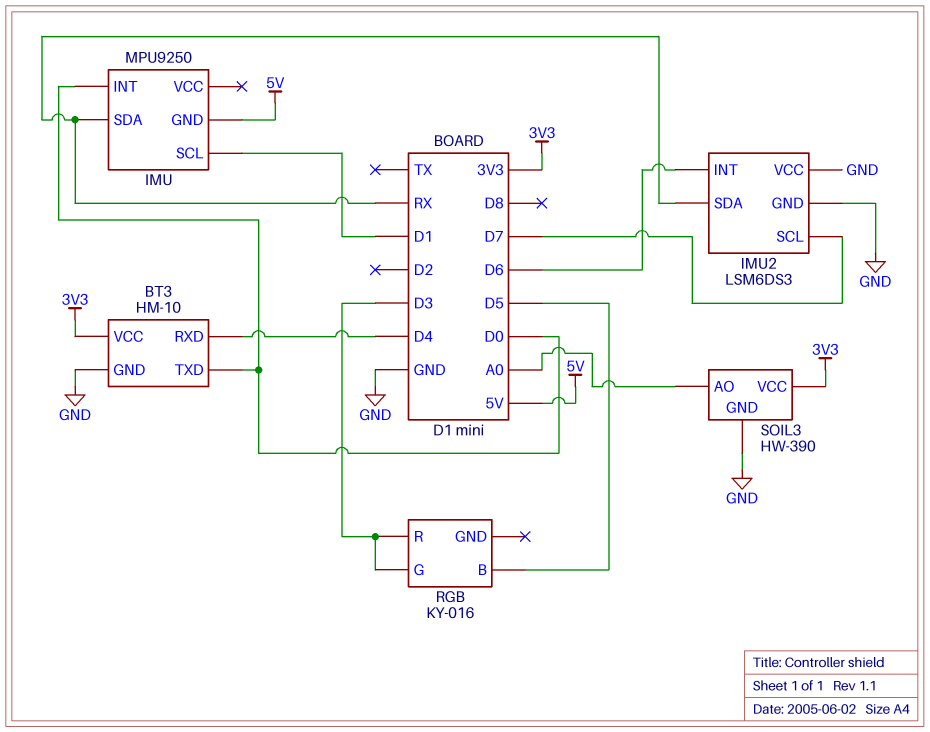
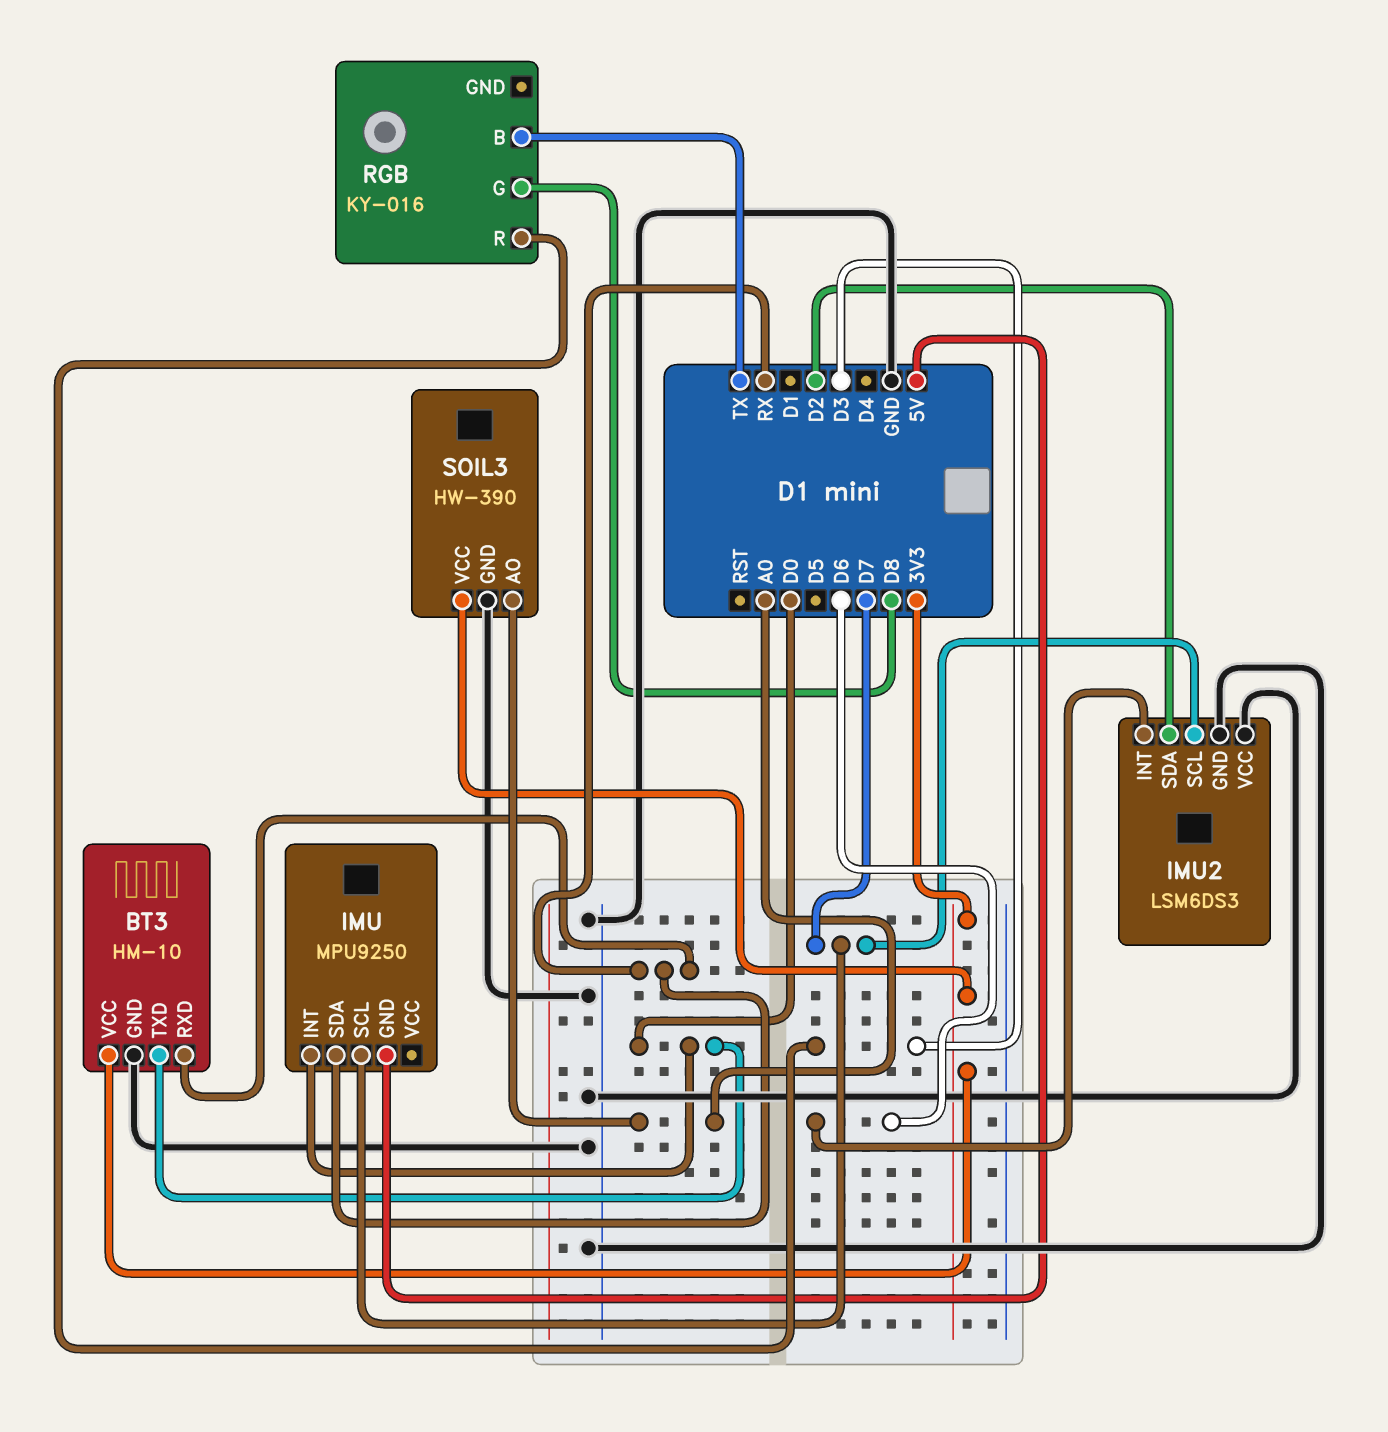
BT3 pin RXD: D4 -> RX
IMU pin SCL: D1 -> D7
IMU2 pin SDA: RX -> D2
RGB pin B: D5 -> TX
RGB pin G: D3 -> D8

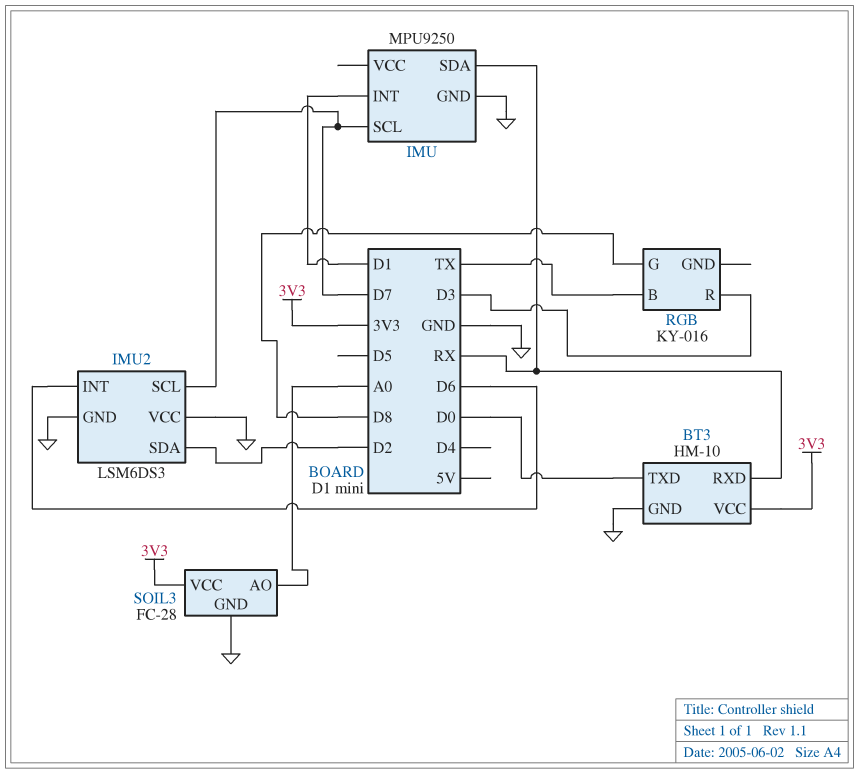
IMU pin GND: 5V -> GND
IMU pin INT: D0 -> D1
SOIL3: HW-390 -> FC-28

